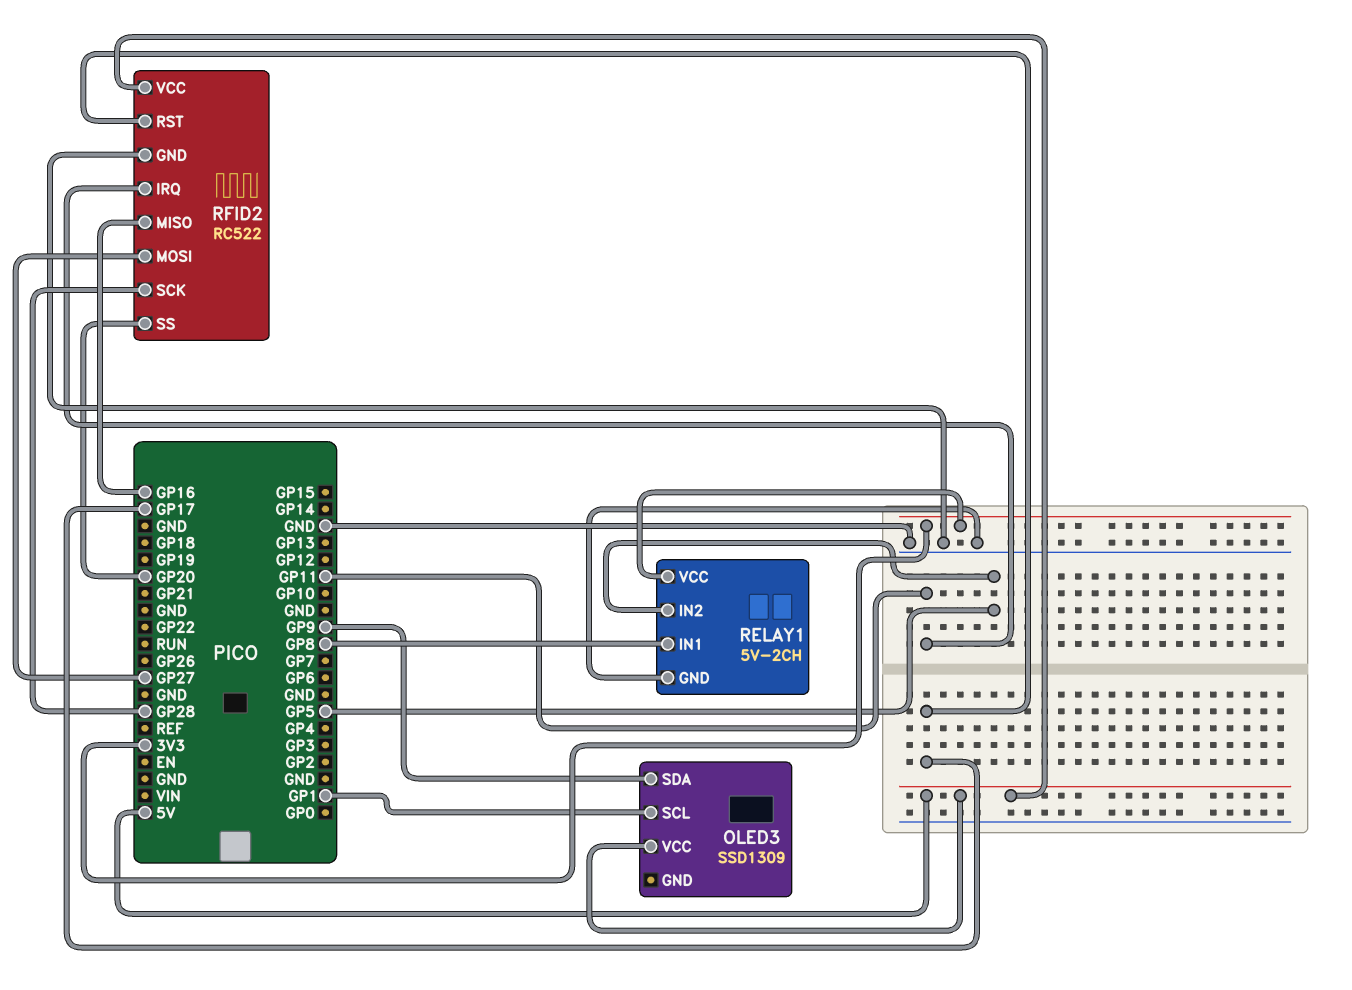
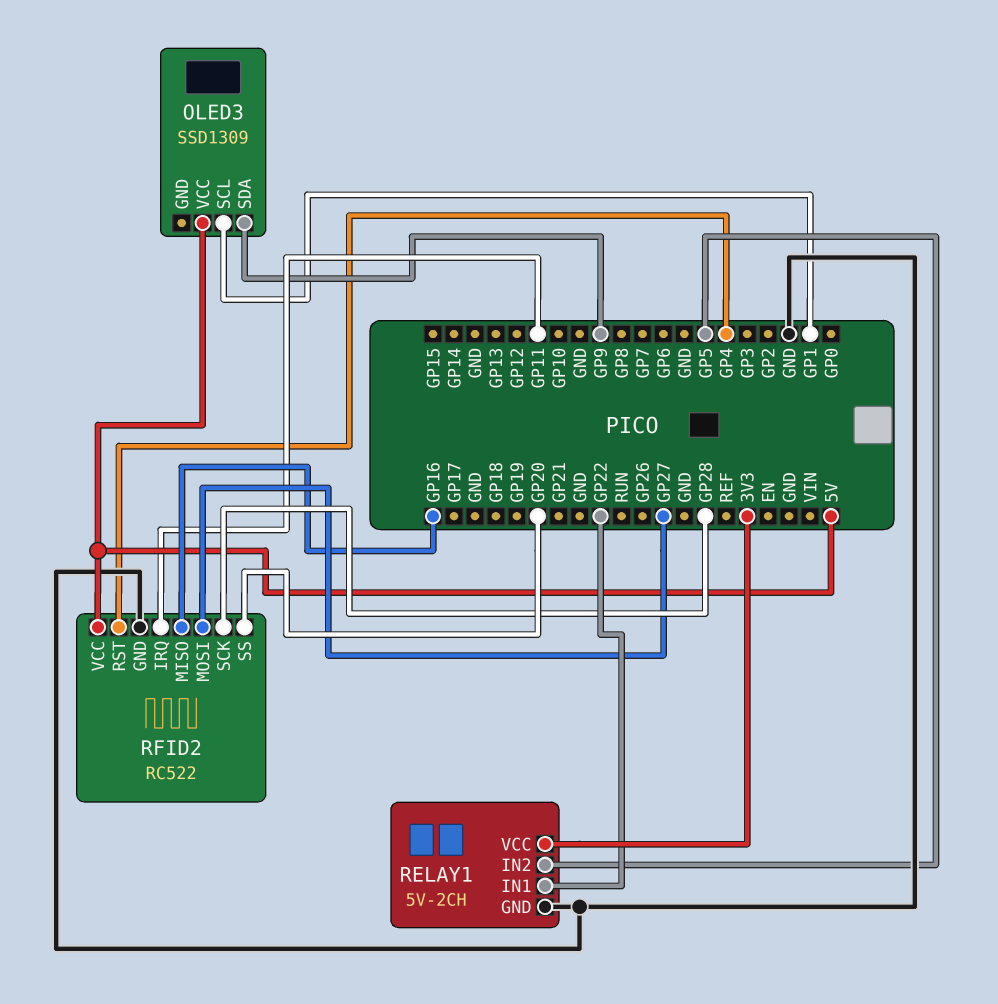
RELAY1 pin IN1: GP8 -> GP22
RFID2 pin RST: GP17 -> GP4

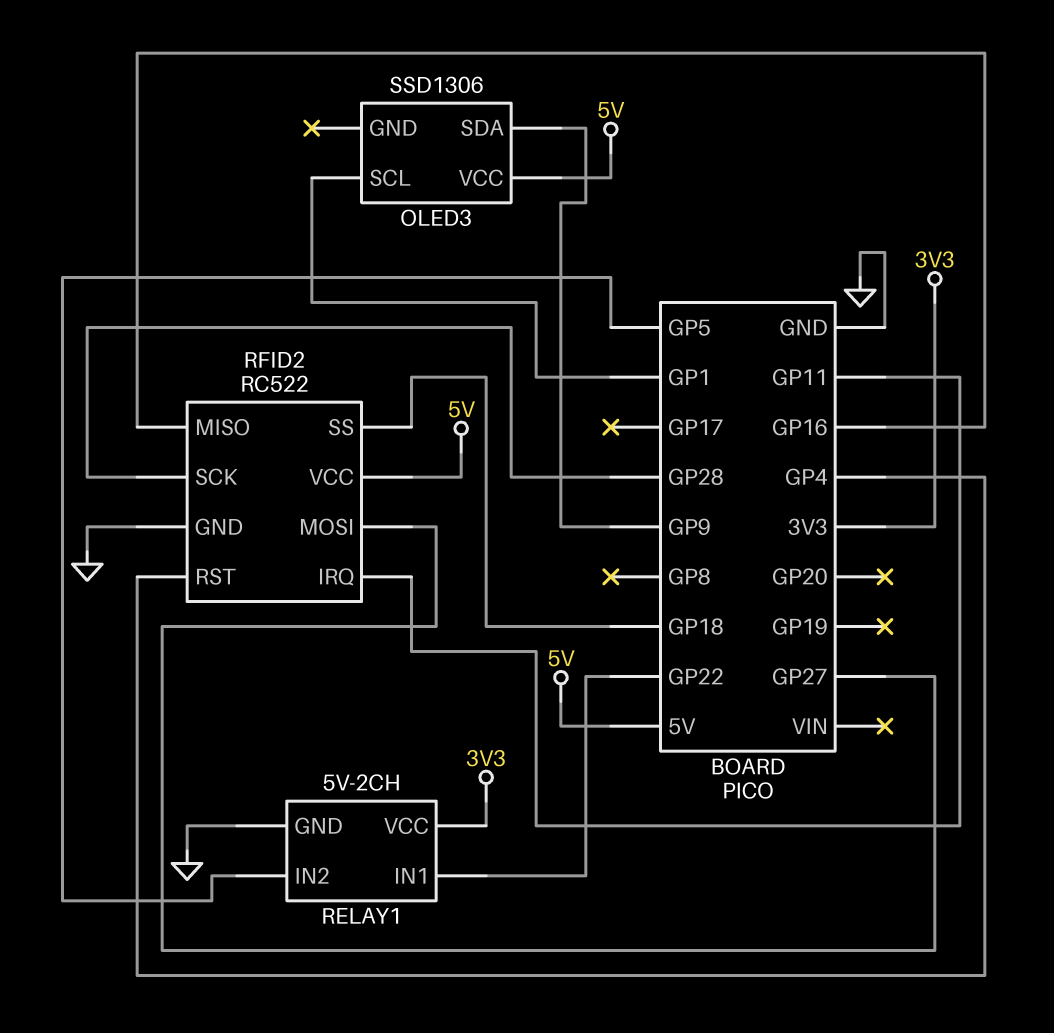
OLED3: SSD1309 -> SSD1306
RFID2 pin SS: GP20 -> GP18

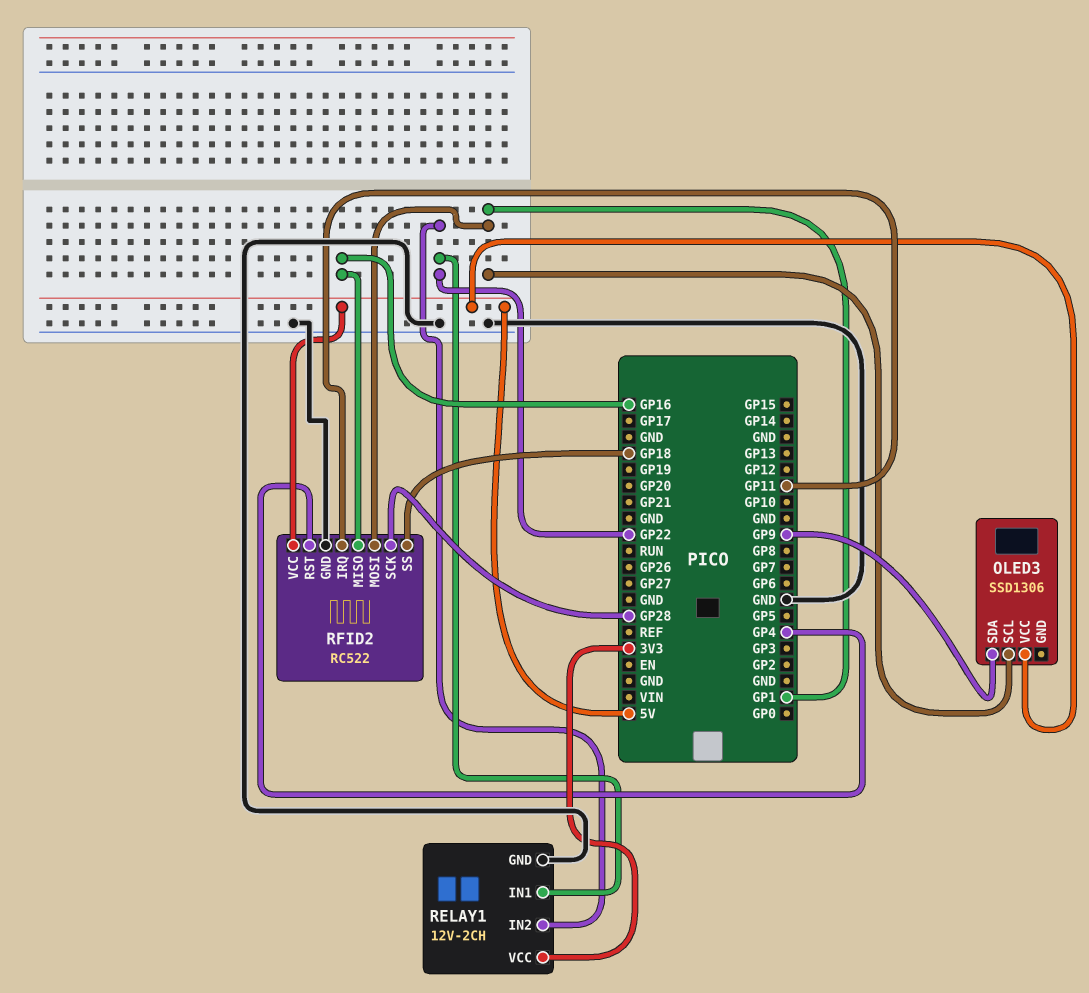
RELAY1: 5V-2CH -> 12V-2CH
RELAY1 pin IN2: GP5 -> GP22
RFID2 pin MOSI: GP27 -> GP1

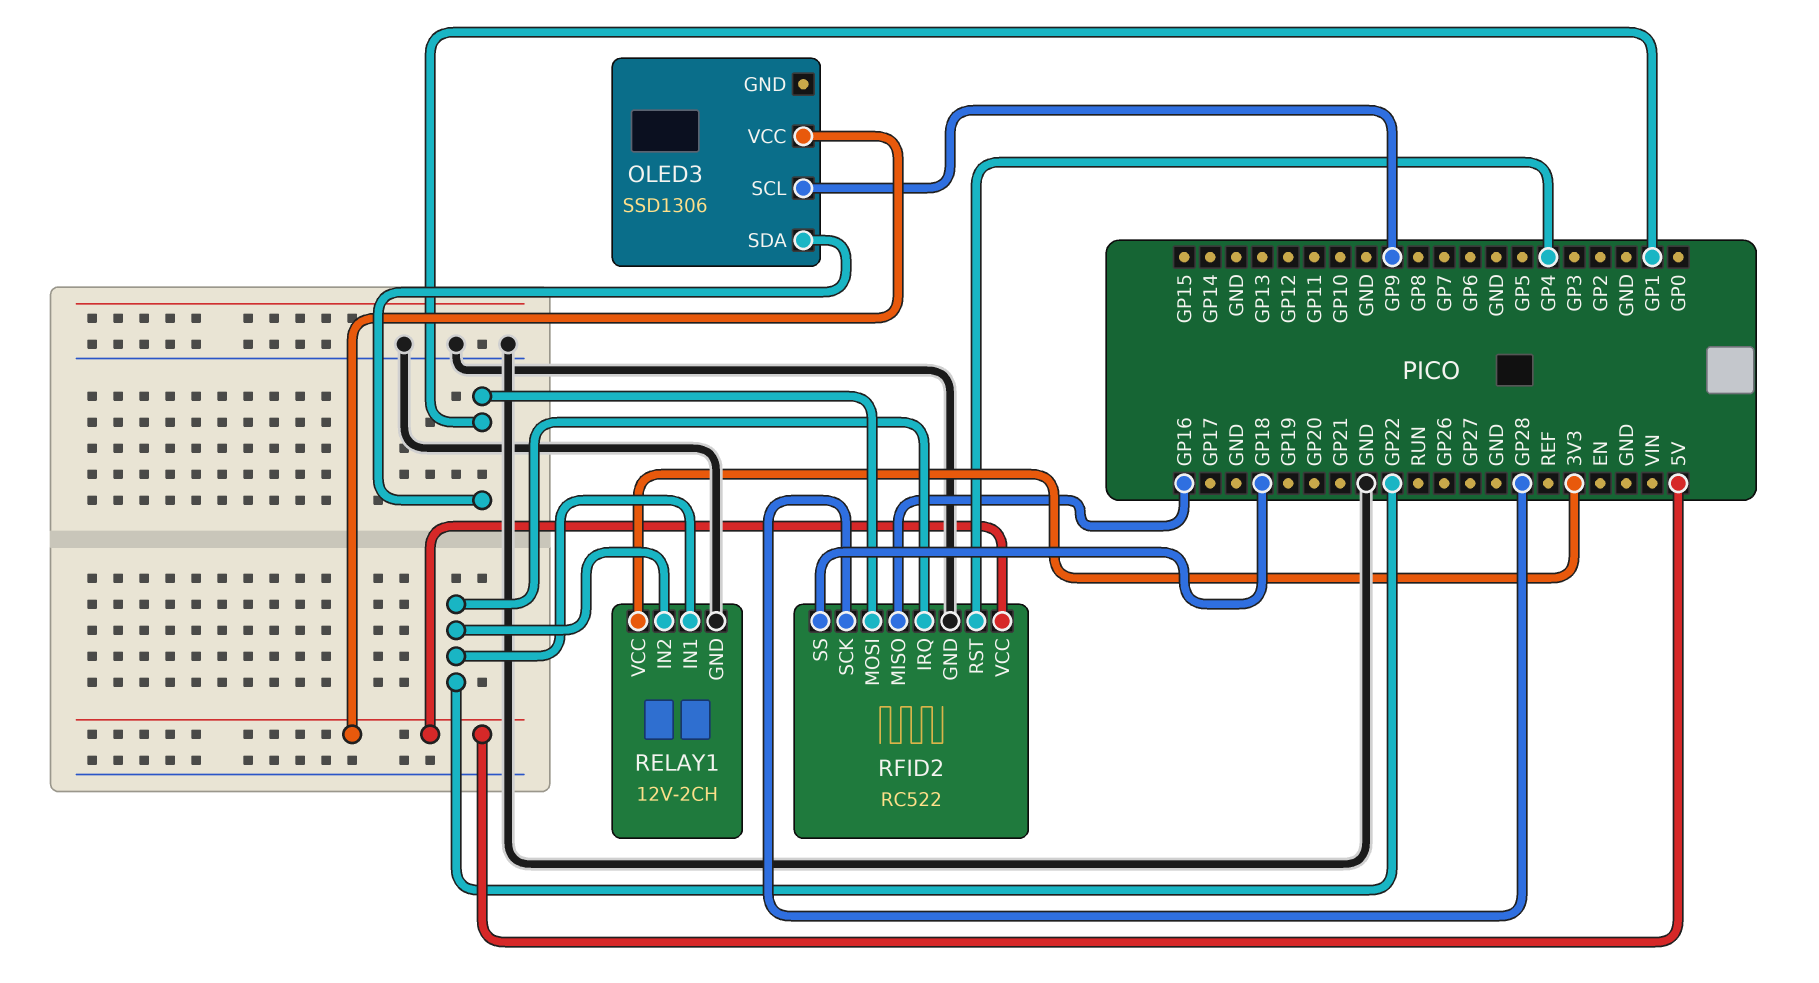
OLED3 pin SCL: GP1 -> GP9
OLED3 pin SDA: GP9 -> GP1
RFID2 pin IRQ: GP11 -> GP22

